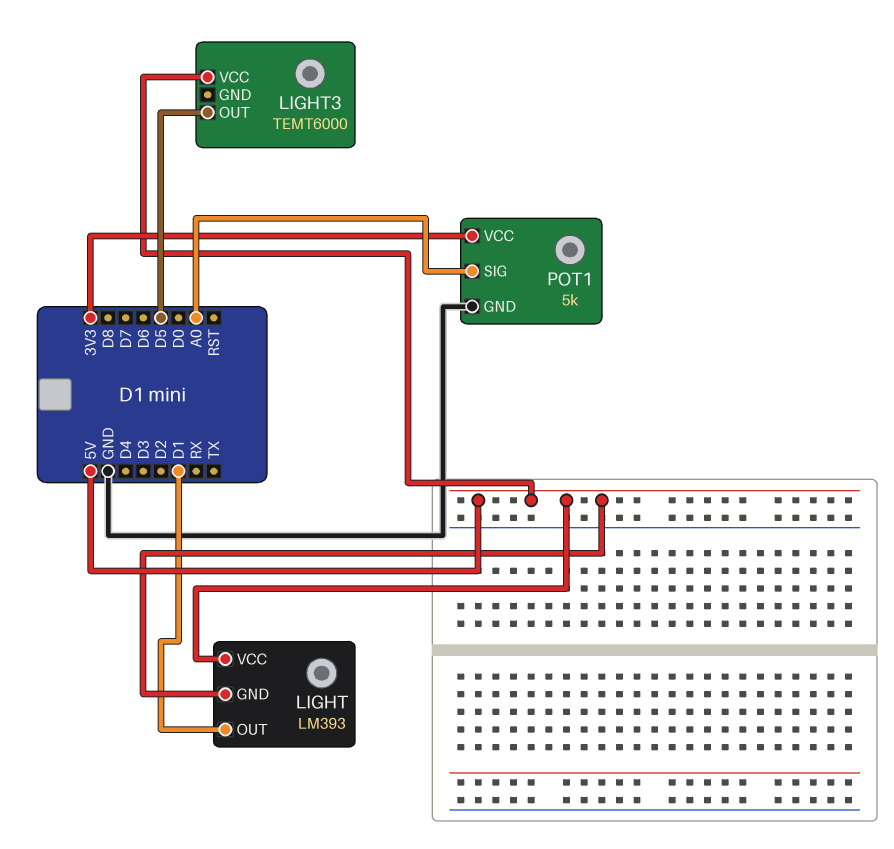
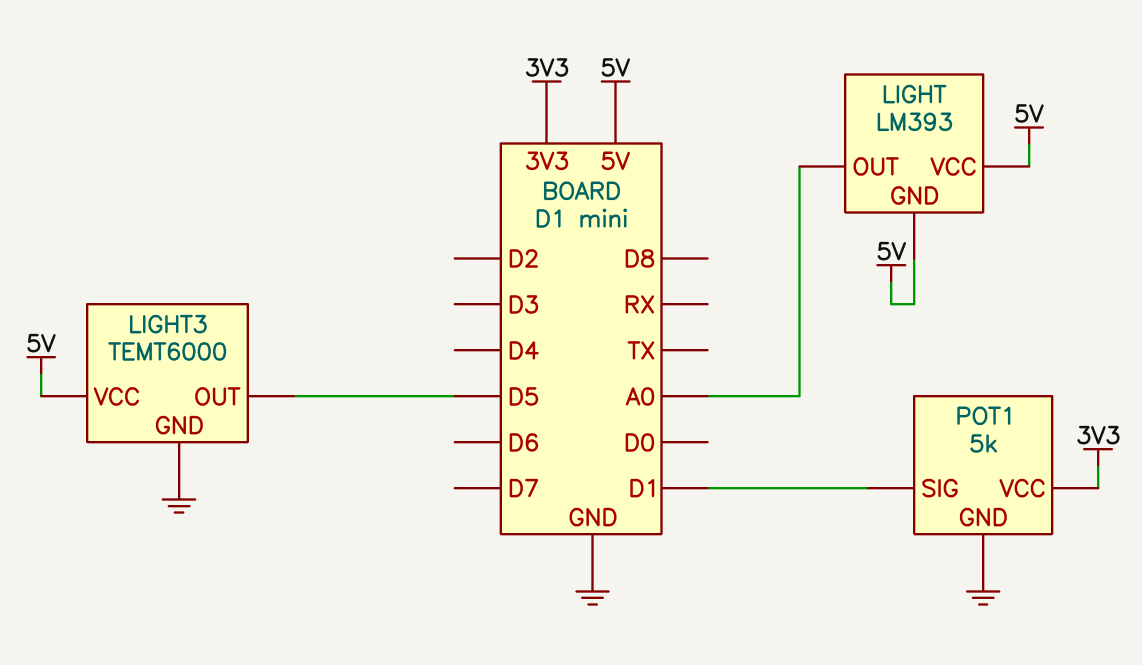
LIGHT pin OUT: D1 -> A0
LIGHT3 pin GND: none -> GND
POT1 pin SIG: A0 -> D1

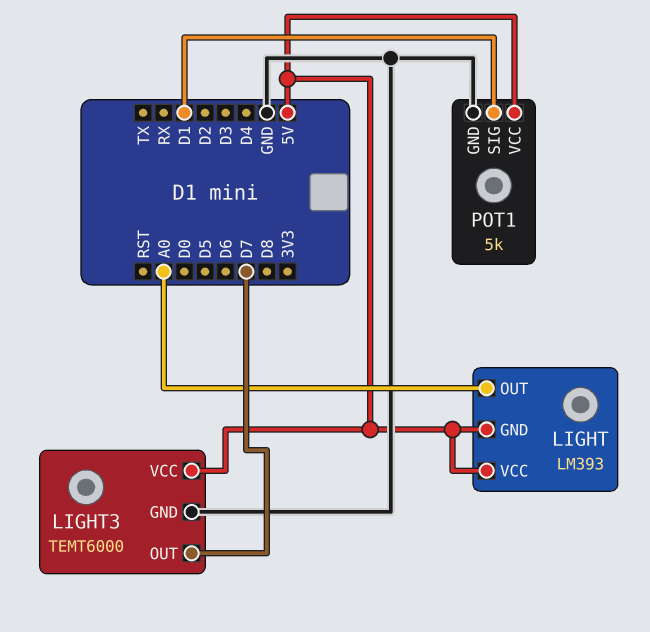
LIGHT3 pin OUT: D5 -> D7
POT1 pin VCC: 3V3 -> 5V

